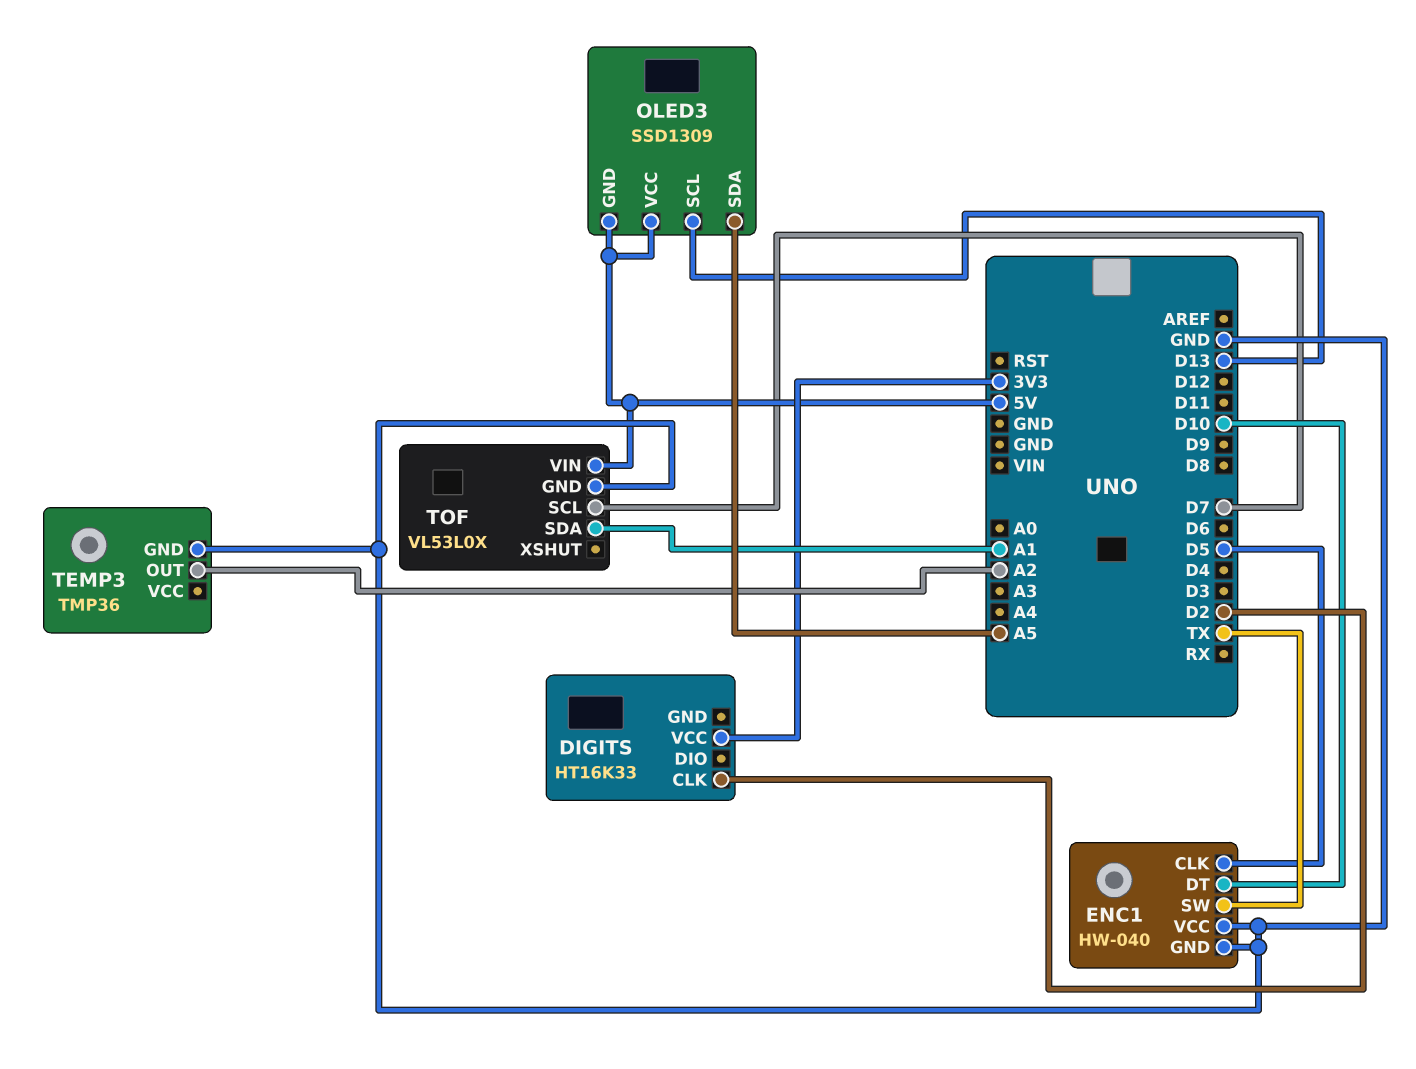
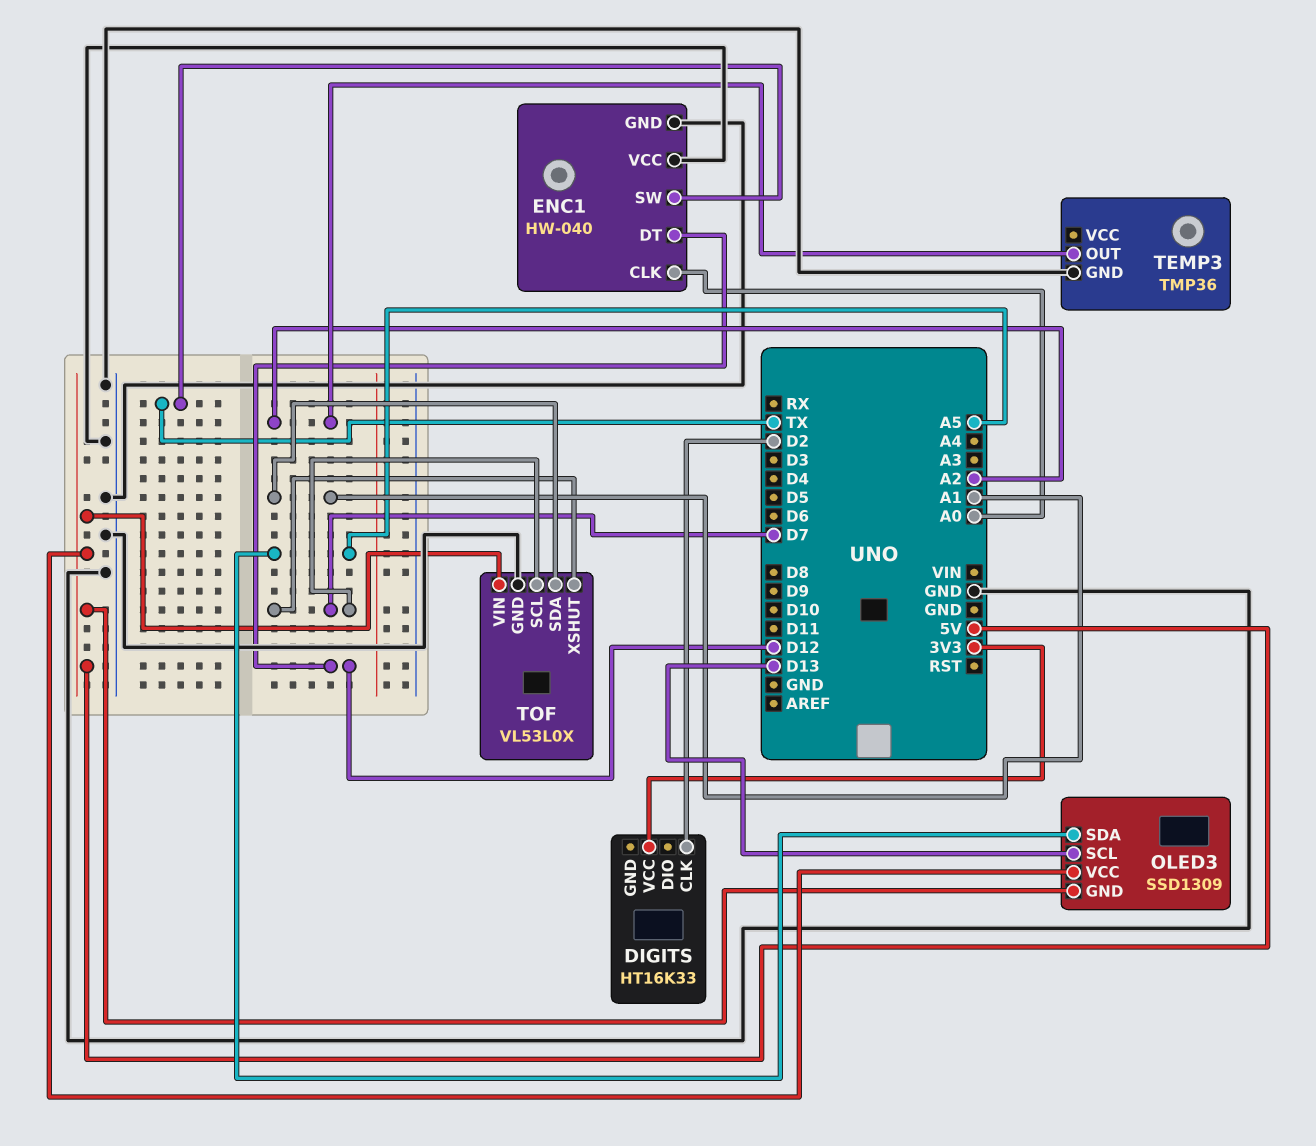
ENC1 pin CLK: D5 -> A0
ENC1 pin DT: D10 -> D12
TOF pin XSHUT: none -> D7

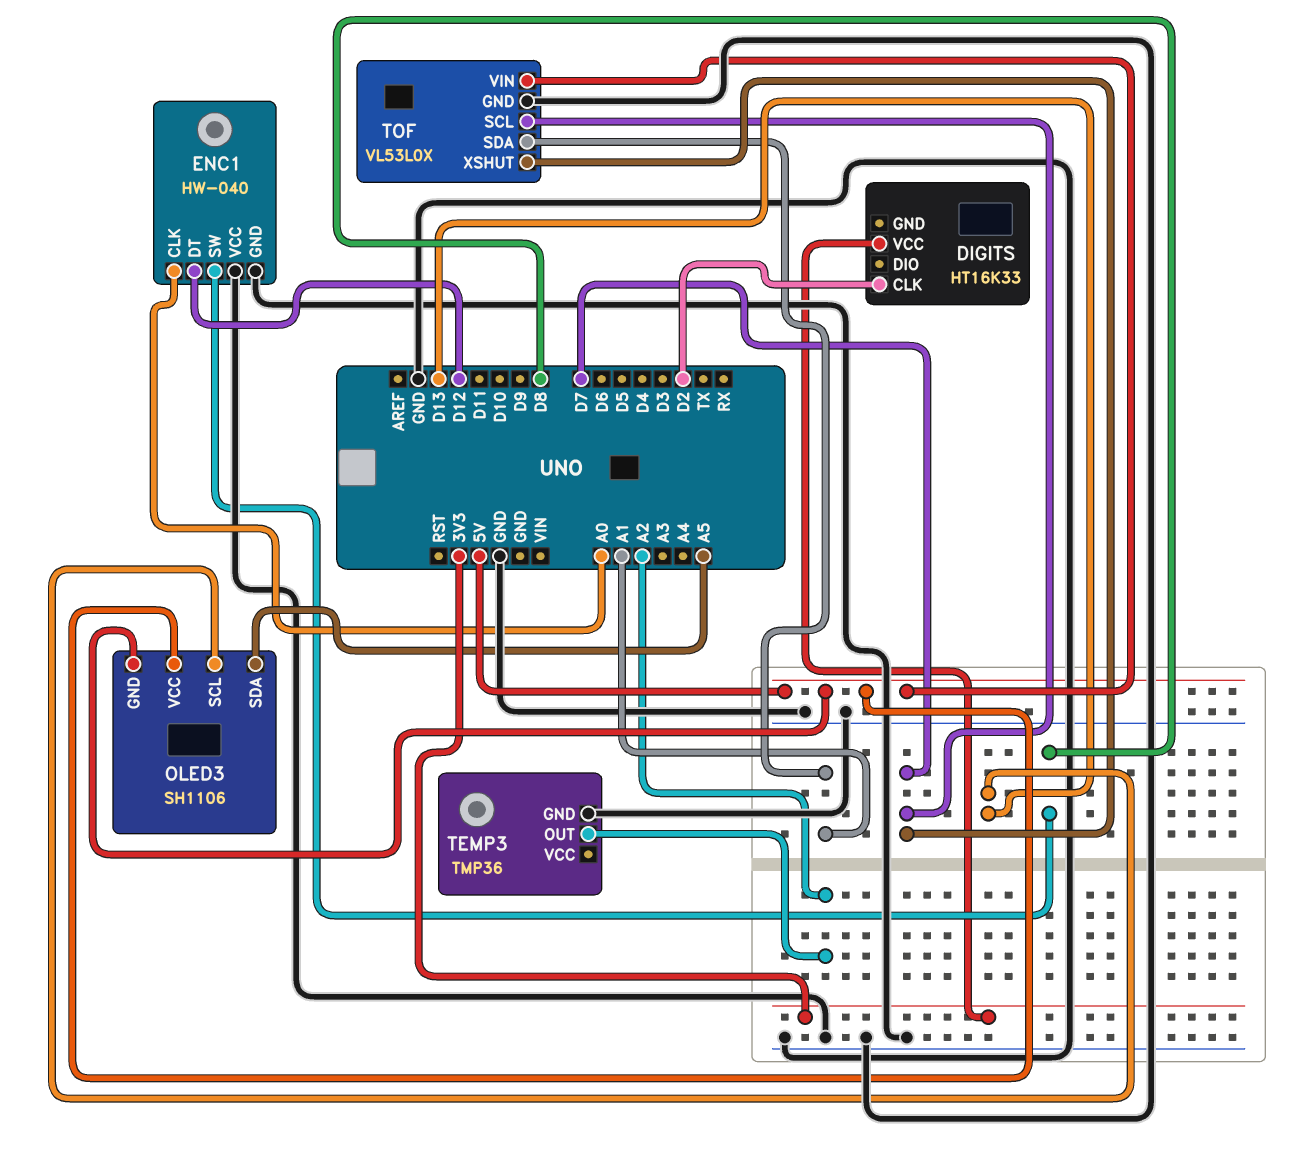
ENC1 pin SW: TX -> D8
OLED3: SSD1309 -> SH1106

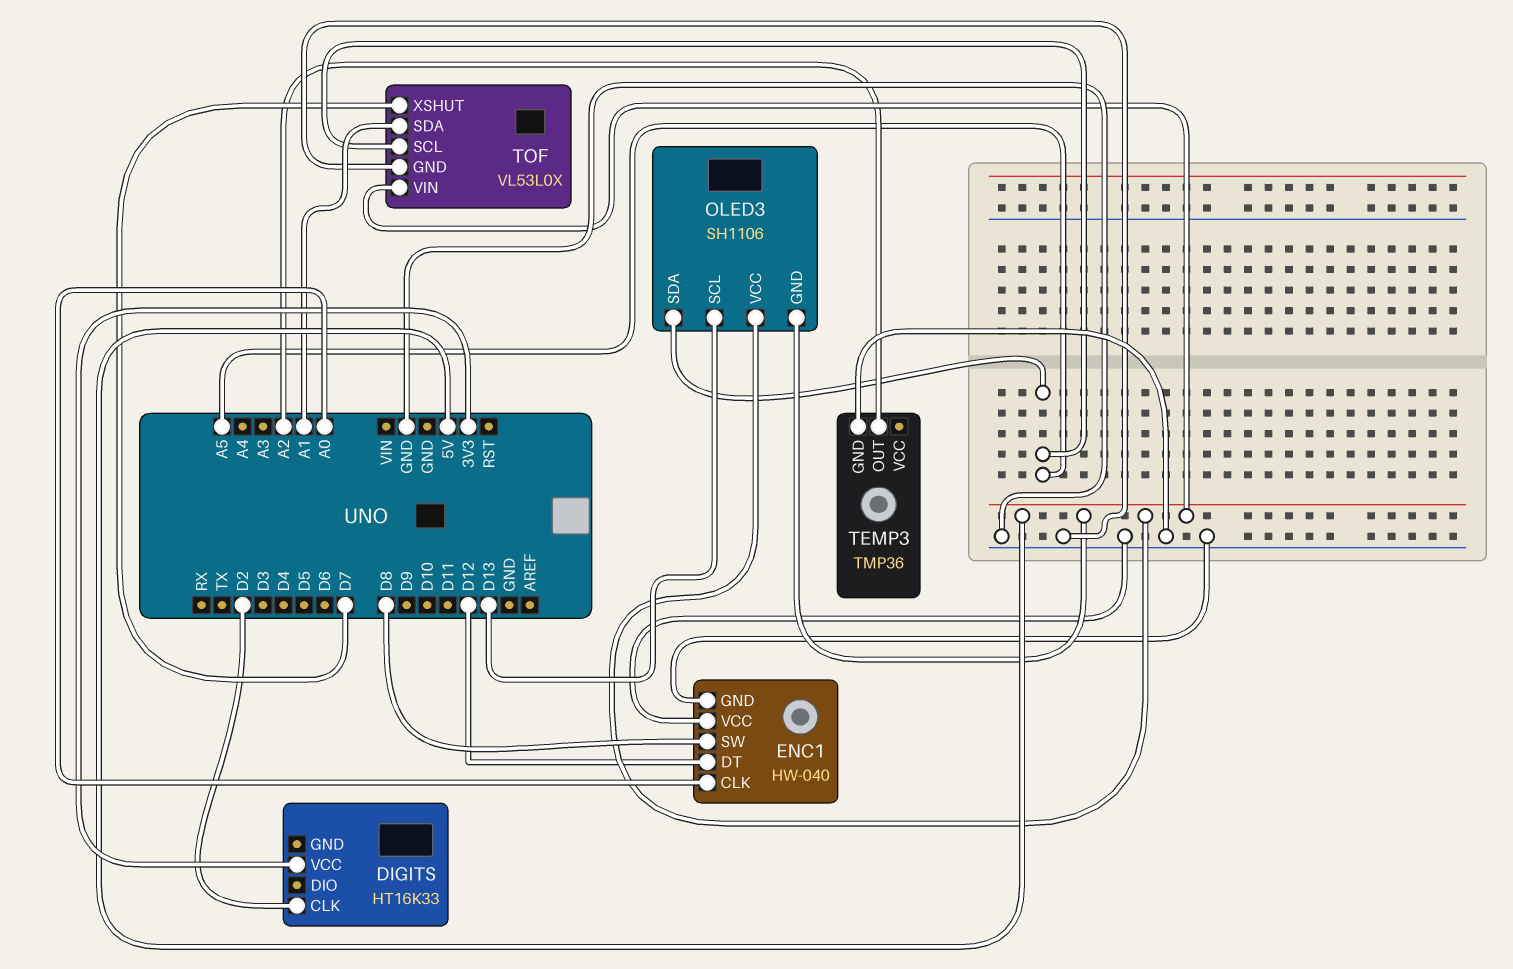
TOF pin SCL: D7 -> A5

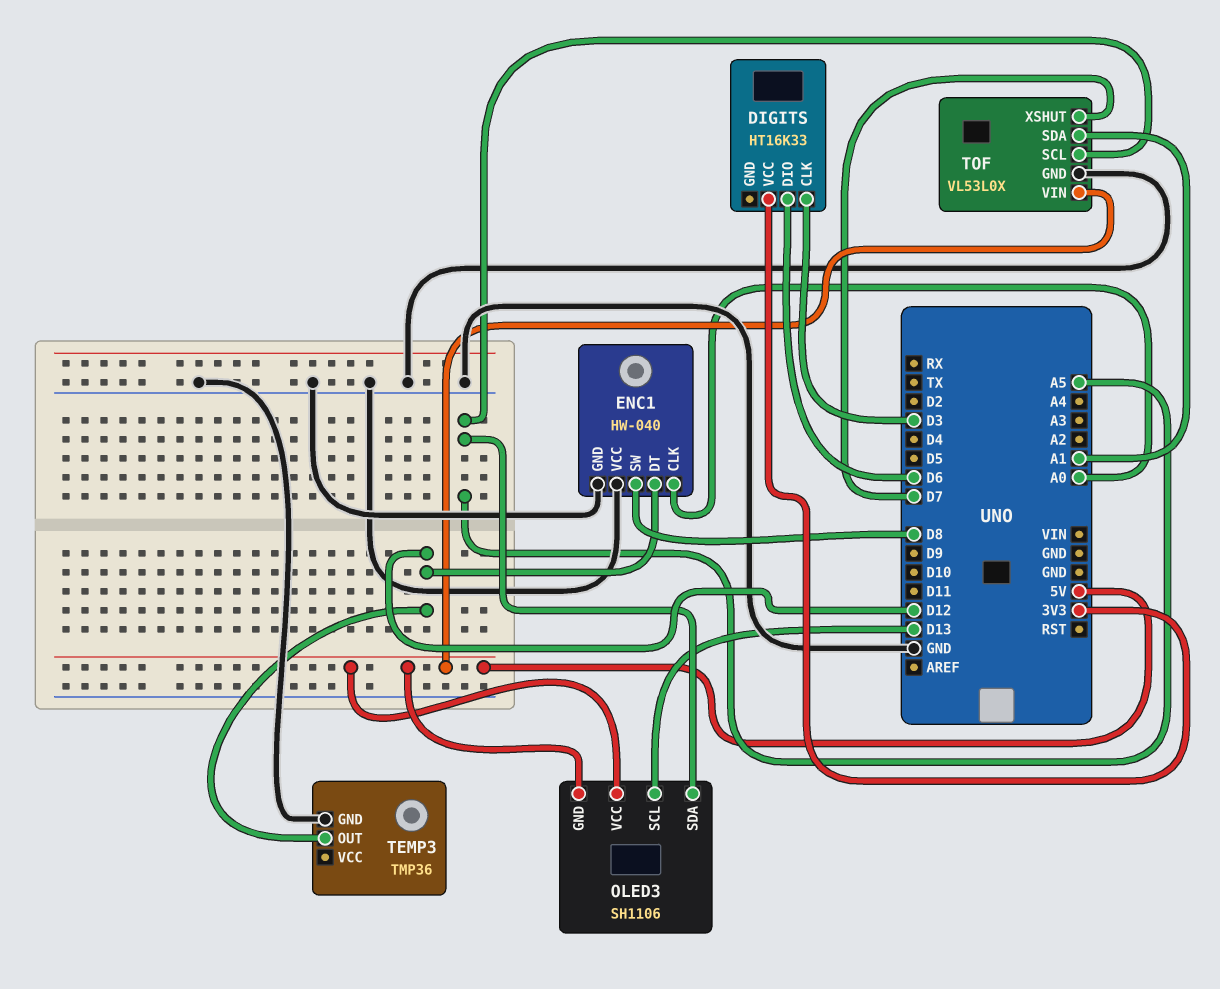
DIGITS pin CLK: D2 -> D3
DIGITS pin DIO: none -> D6
TEMP3 pin OUT: A2 -> D12

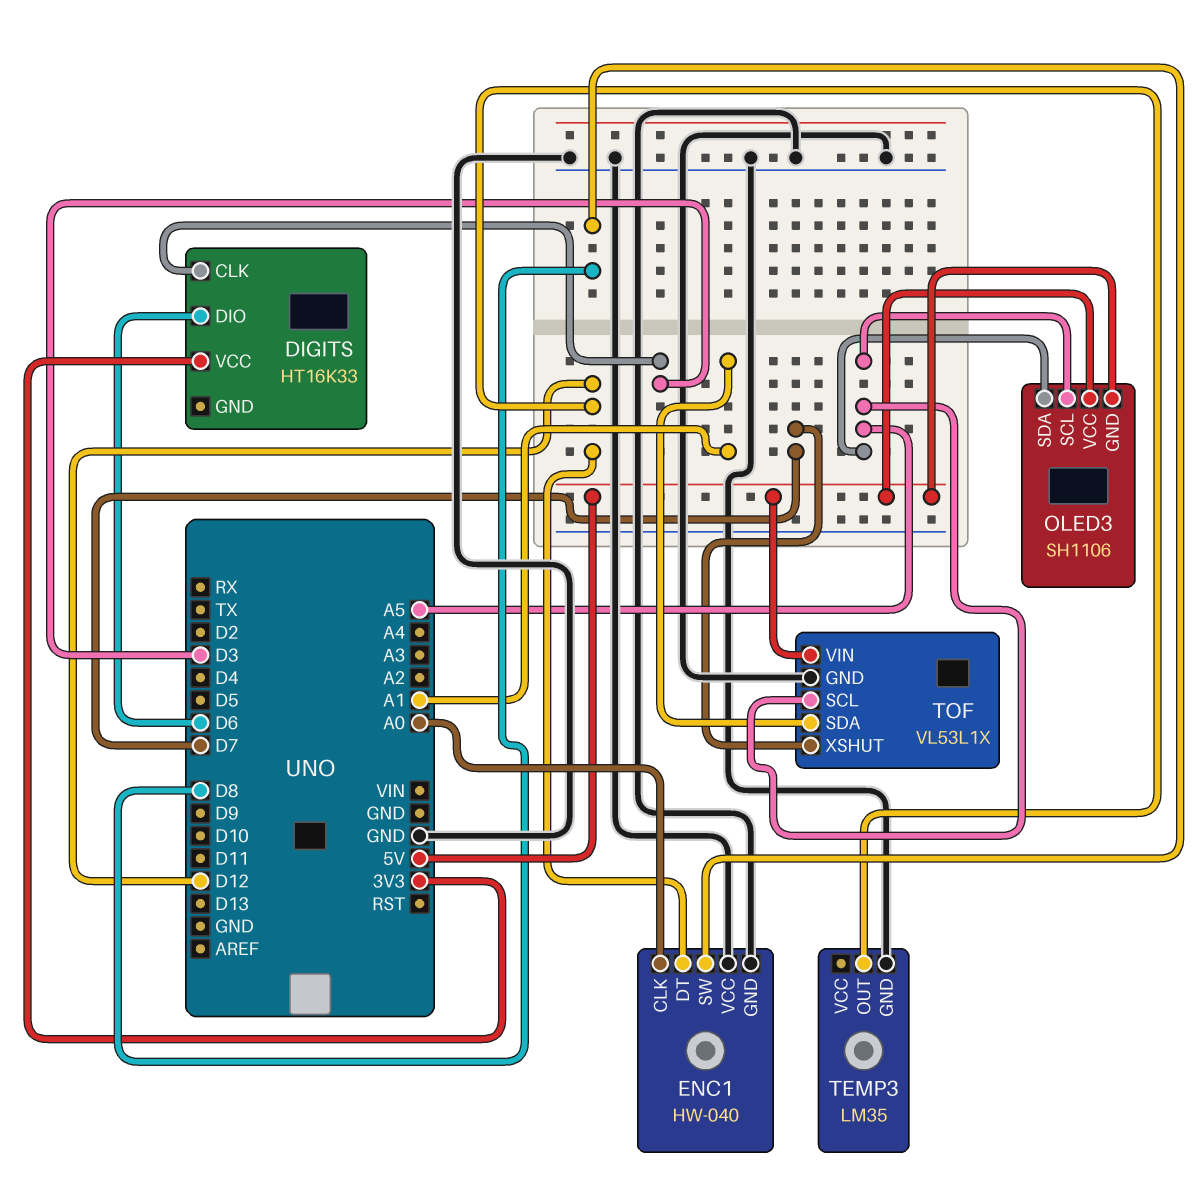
OLED3 pin SCL: D13 -> A5
TEMP3: TMP36 -> LM35
TOF: VL53L0X -> VL53L1X

